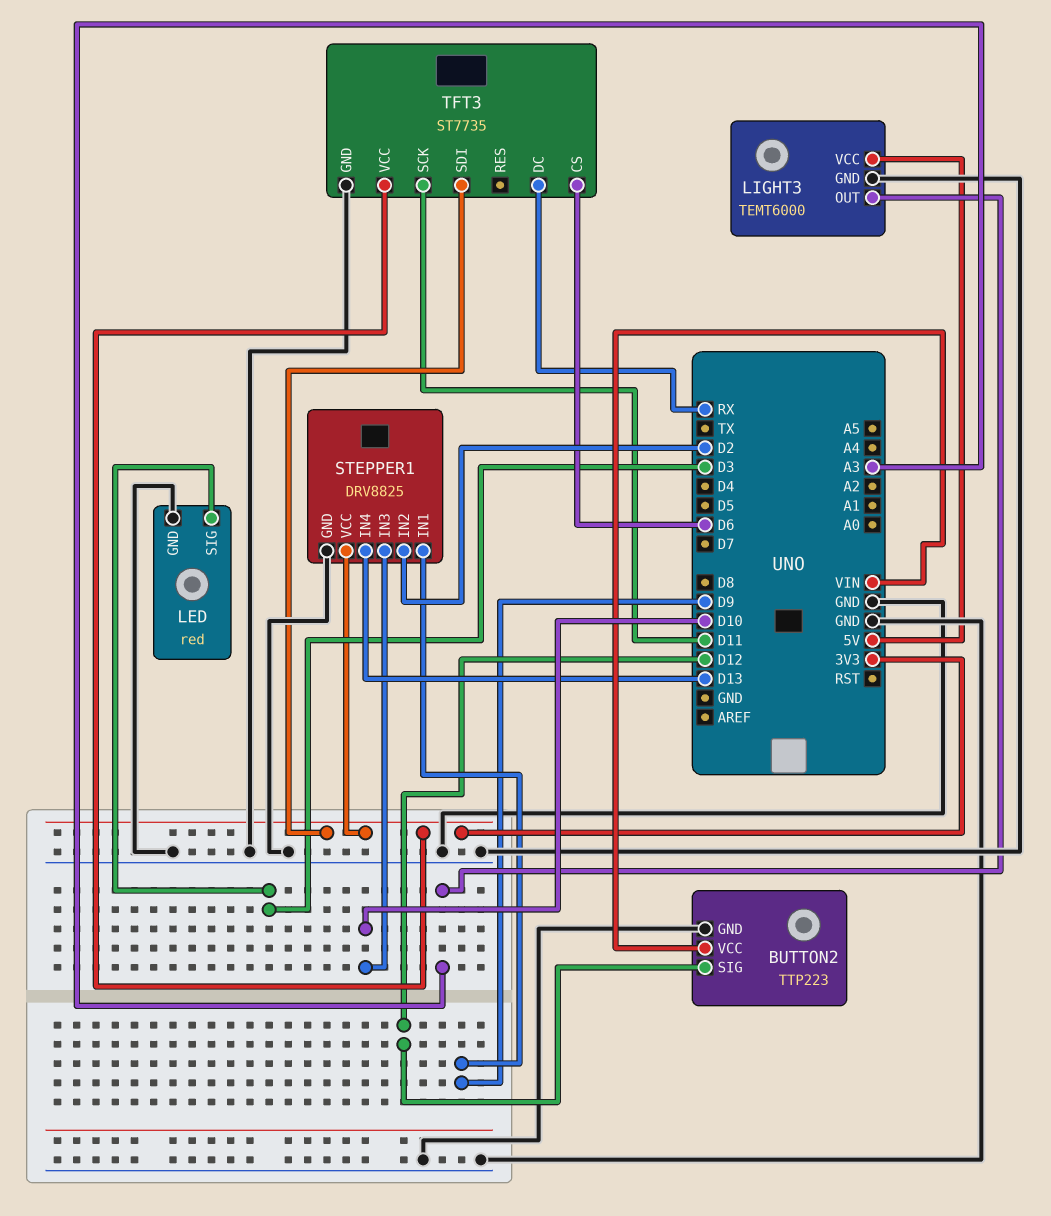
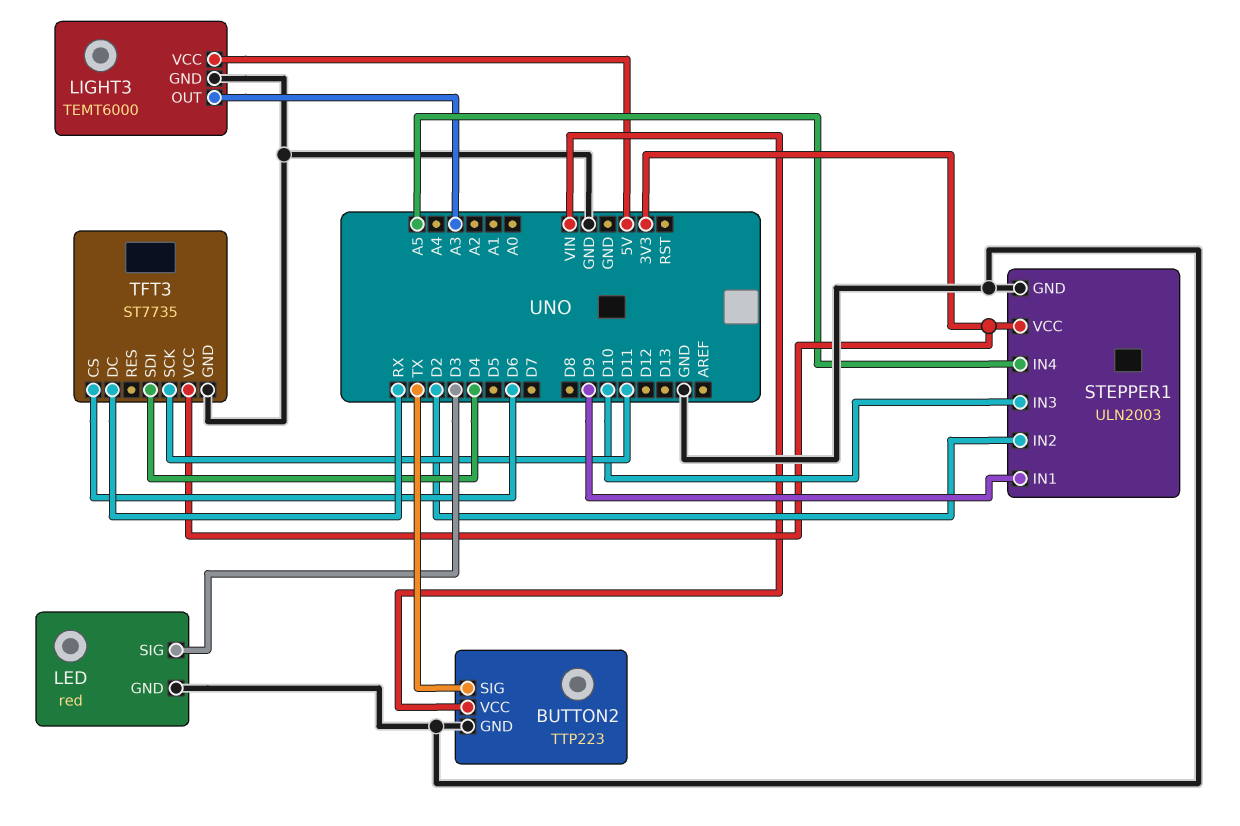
BUTTON2 pin SIG: D12 -> TX
STEPPER1: DRV8825 -> ULN2003
STEPPER1 pin IN4: D13 -> A5
TFT3 pin SDI: 3V3 -> D4

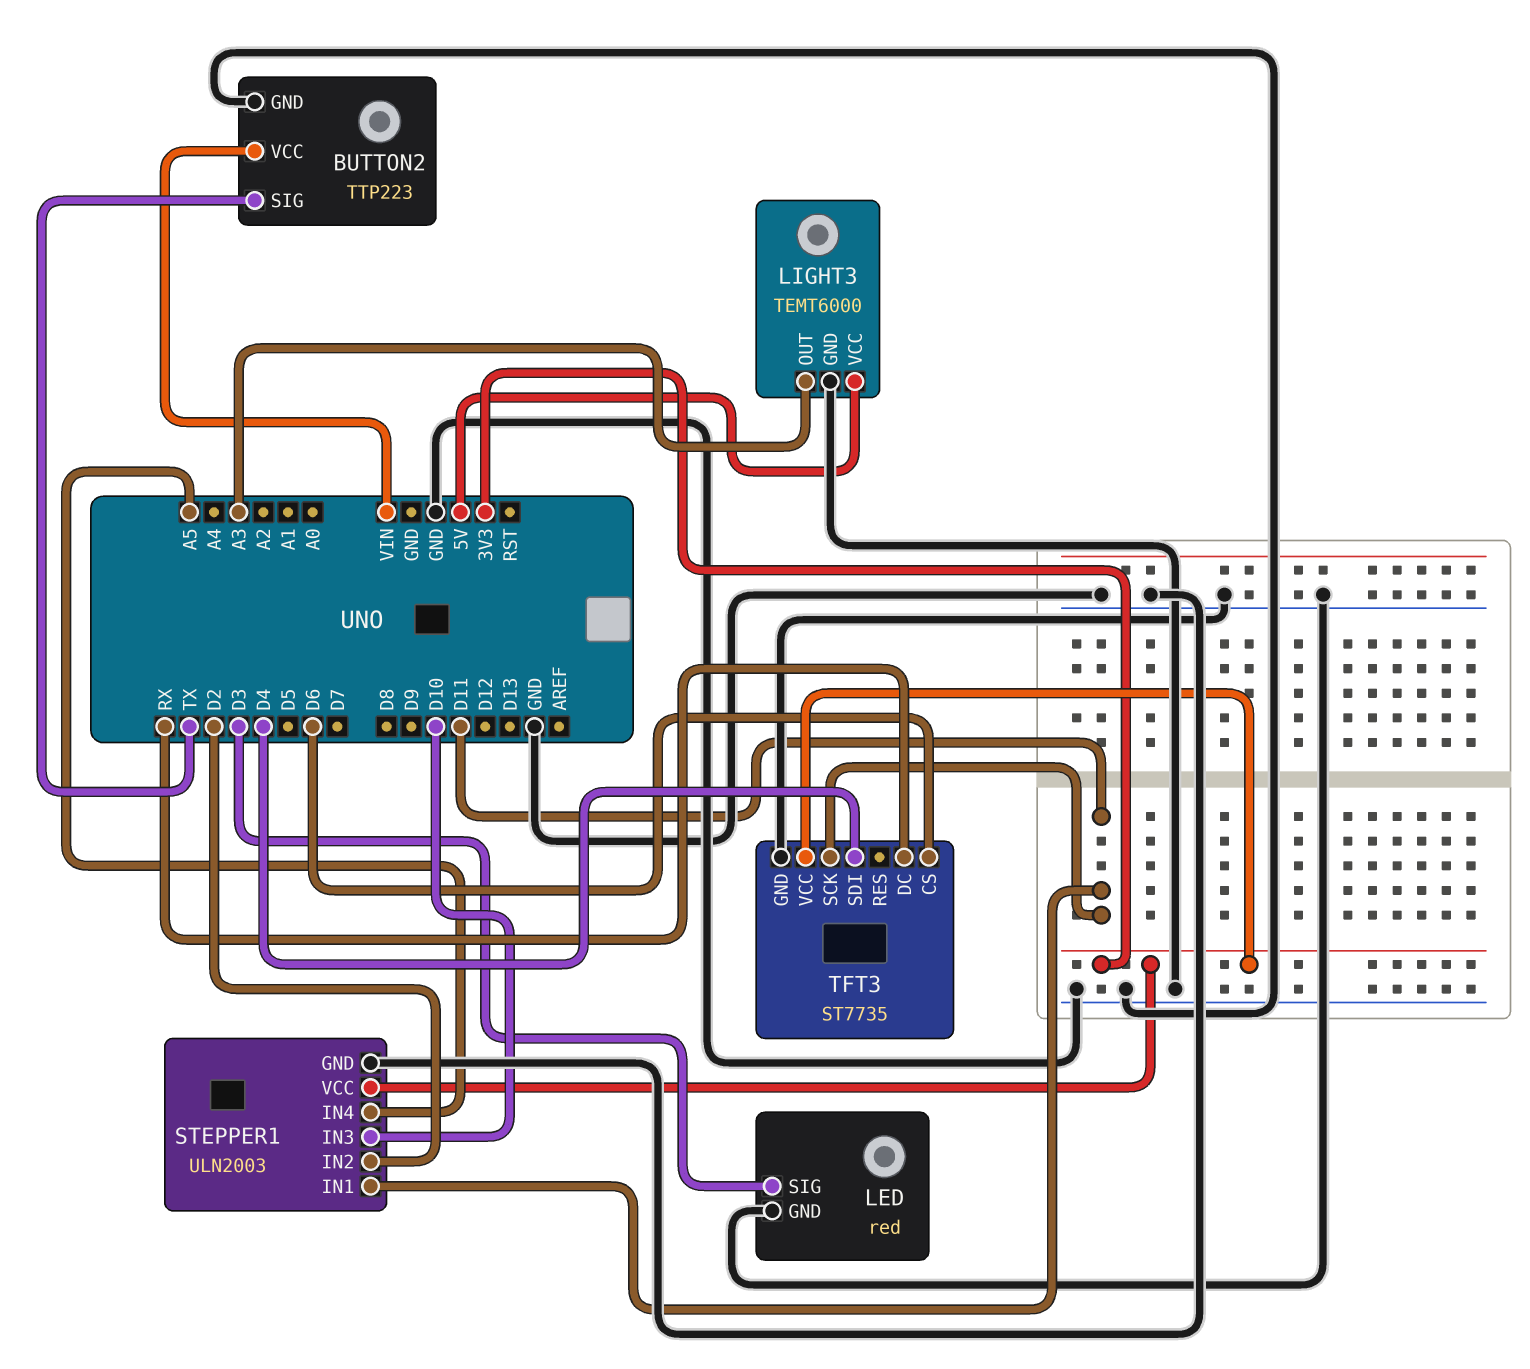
STEPPER1 pin IN1: D9 -> D11

